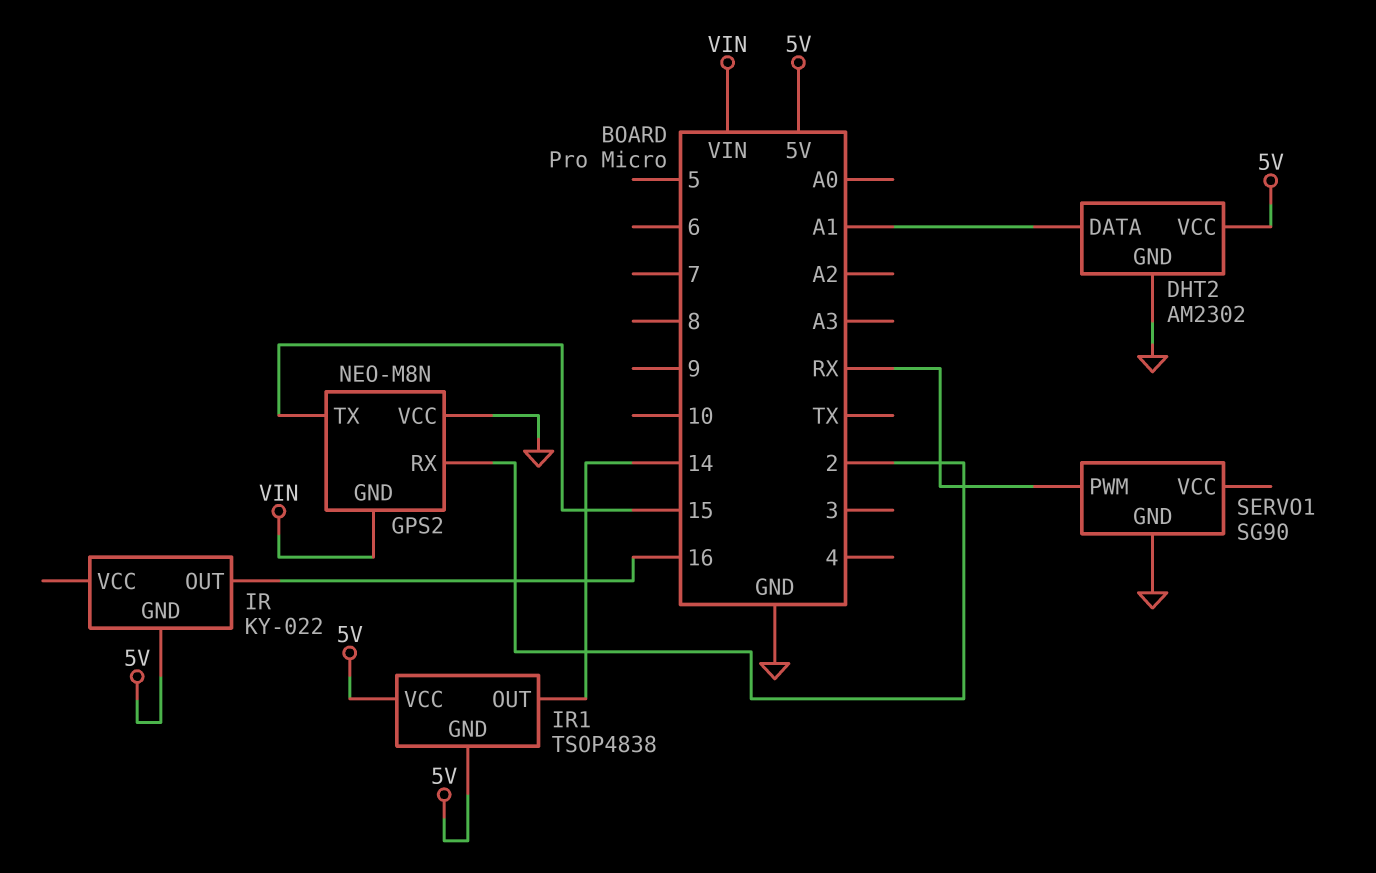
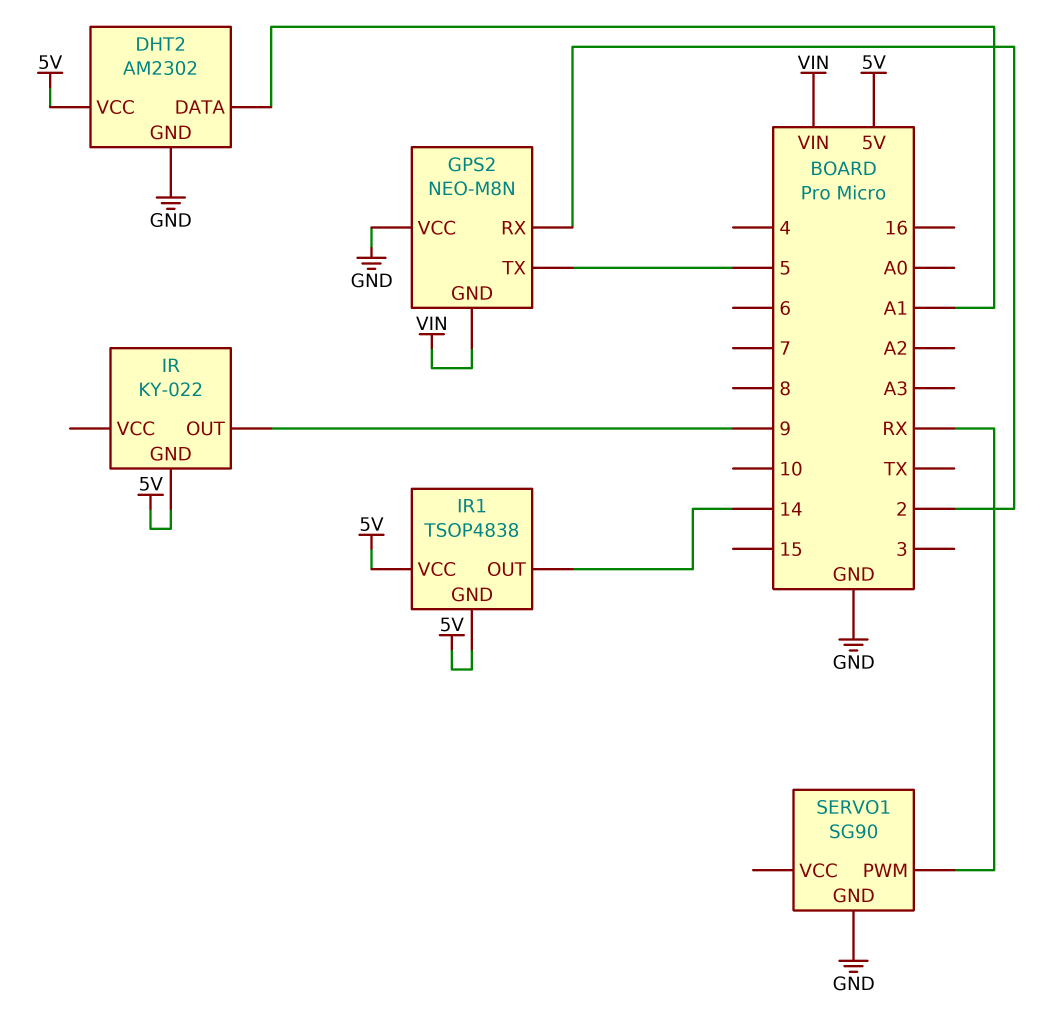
GPS2 pin TX: 15 -> 5
IR pin OUT: 16 -> 9

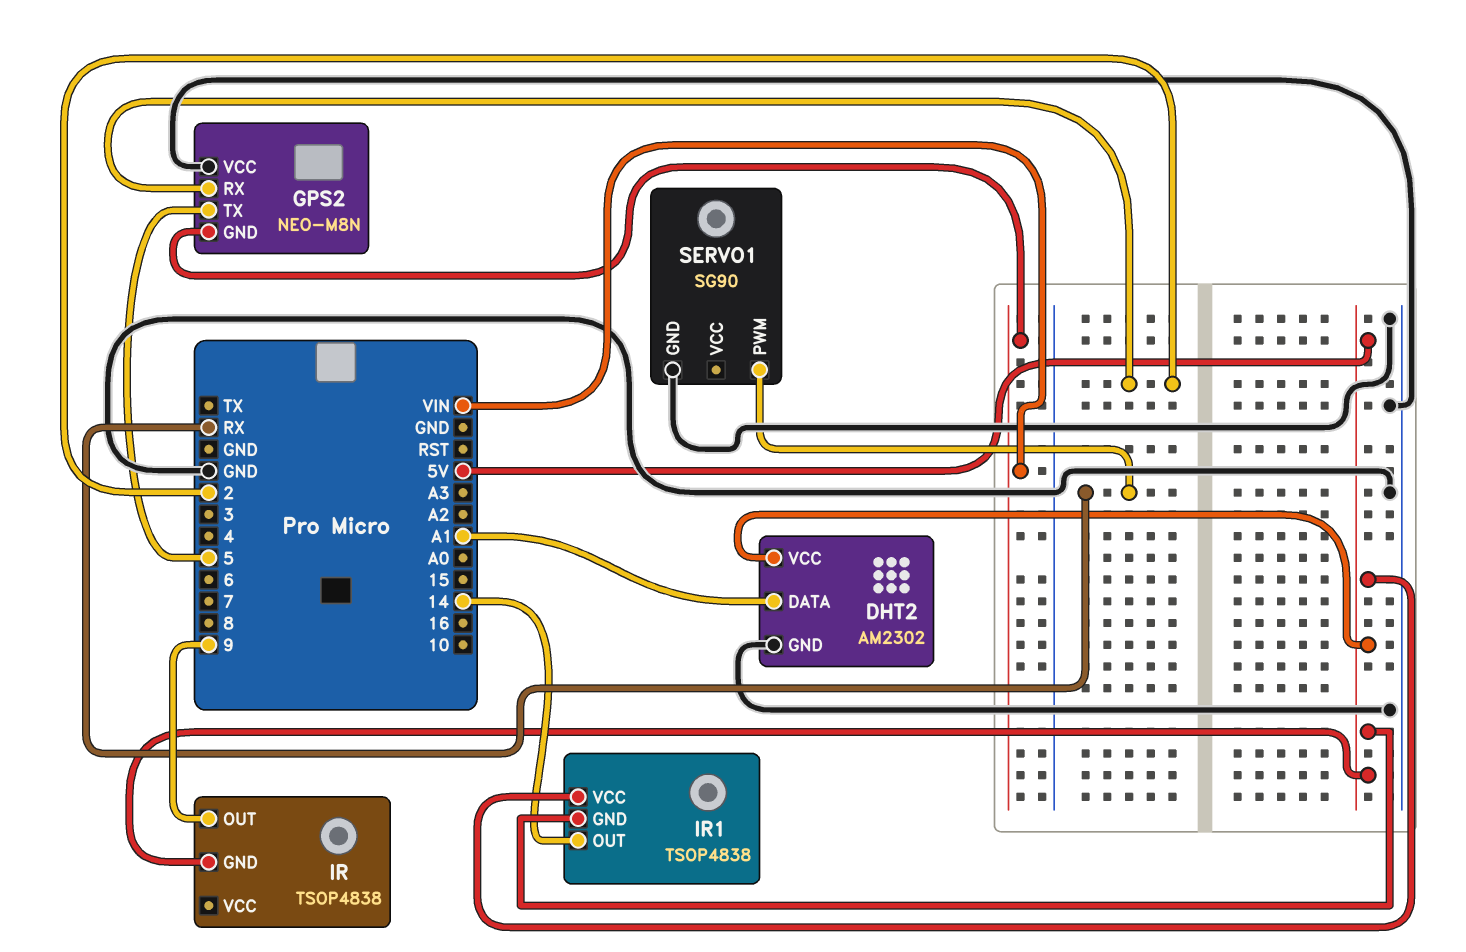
IR: KY-022 -> TSOP4838

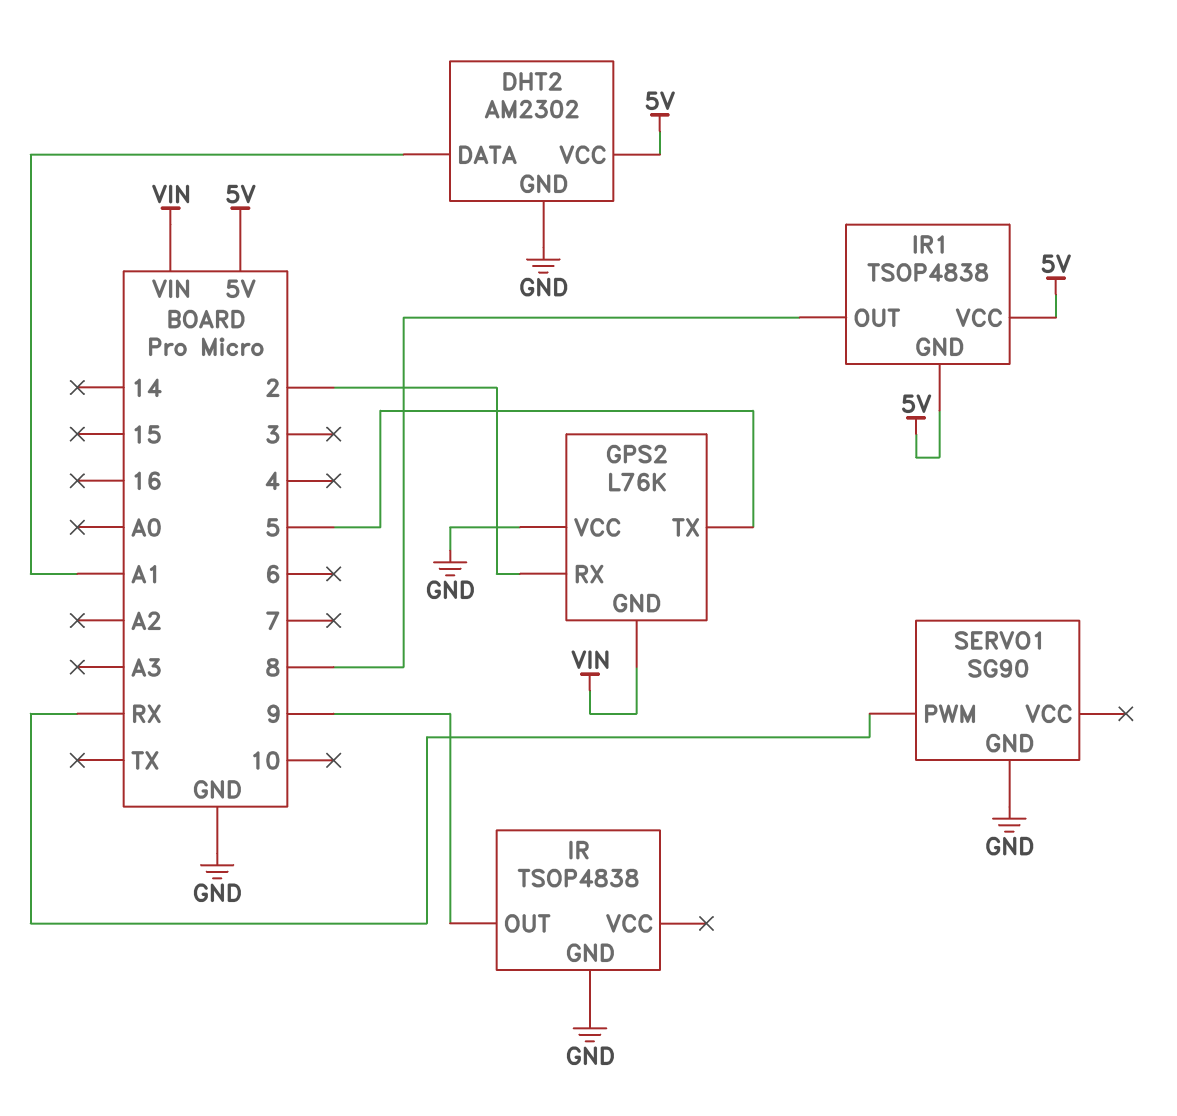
GPS2: NEO-M8N -> L76K
IR pin GND: 5V -> GND
IR1 pin OUT: 14 -> 8

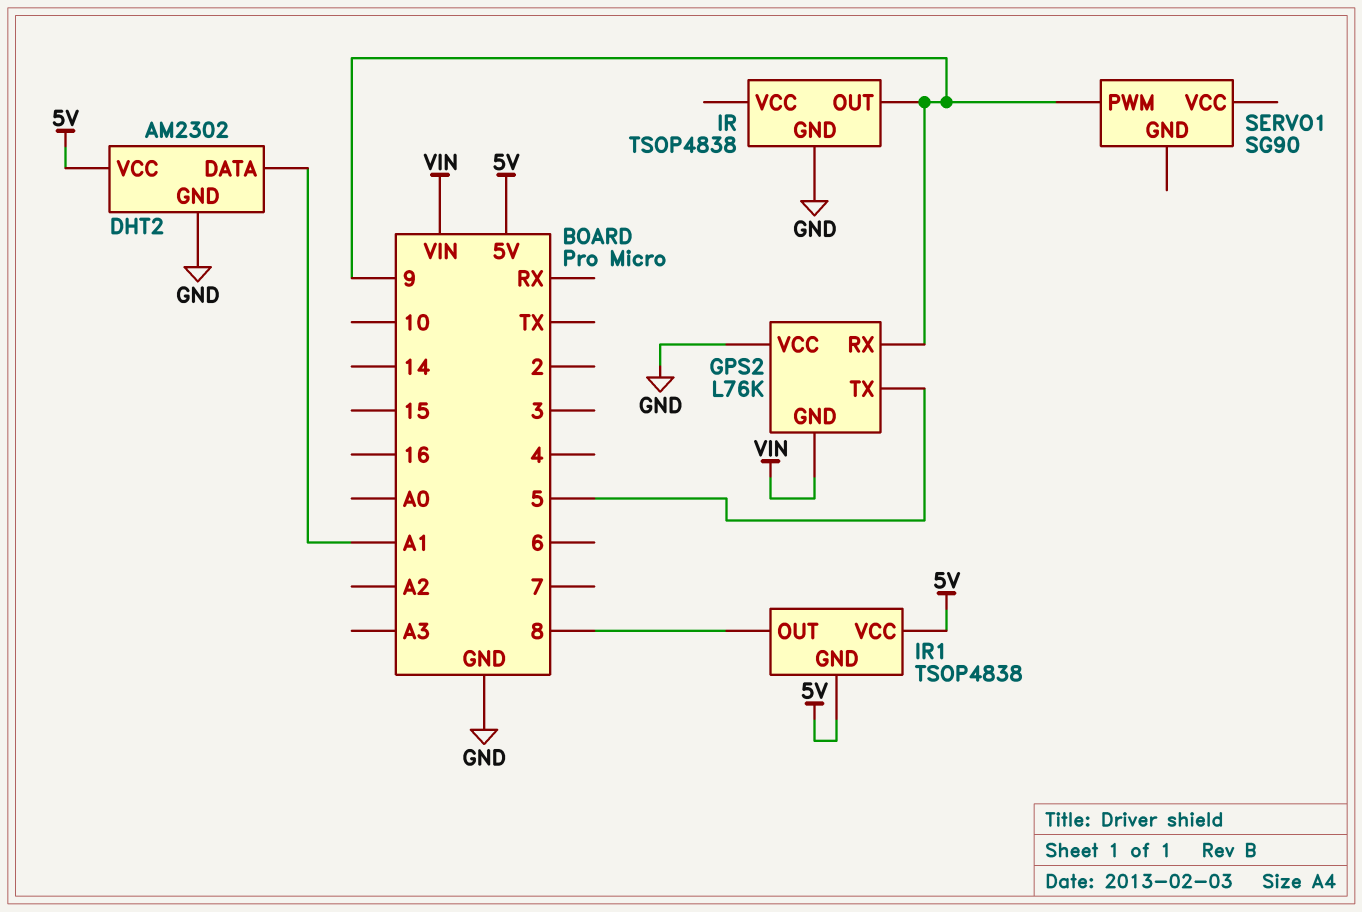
GPS2 pin RX: 2 -> 9
SERVO1 pin GND: GND -> none
SERVO1 pin PWM: RX -> 9

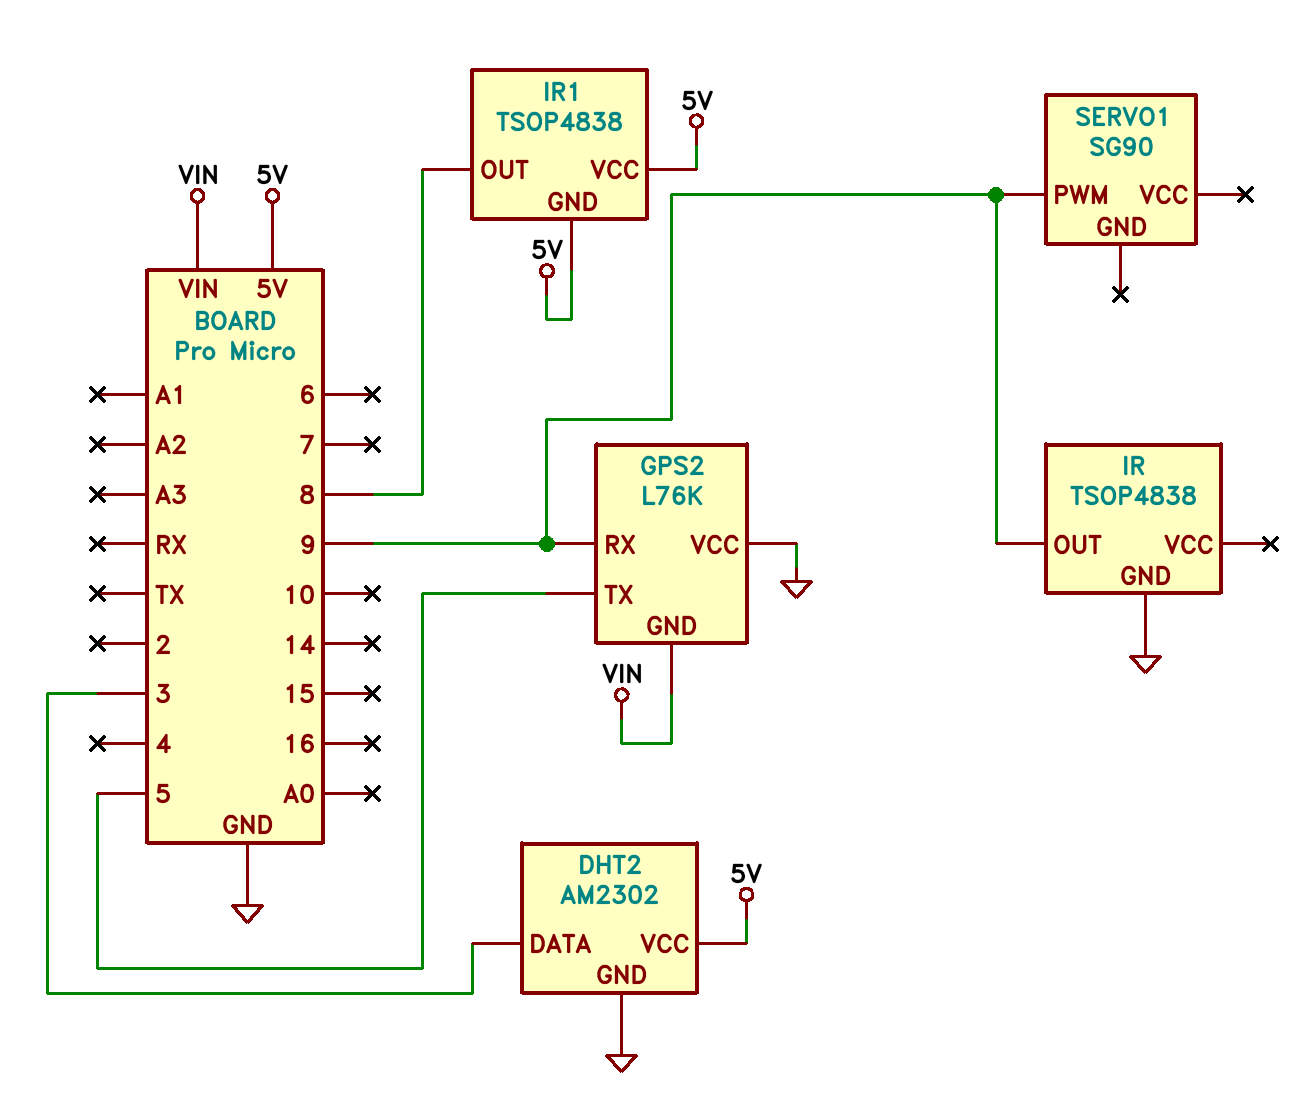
DHT2 pin DATA: A1 -> 3

